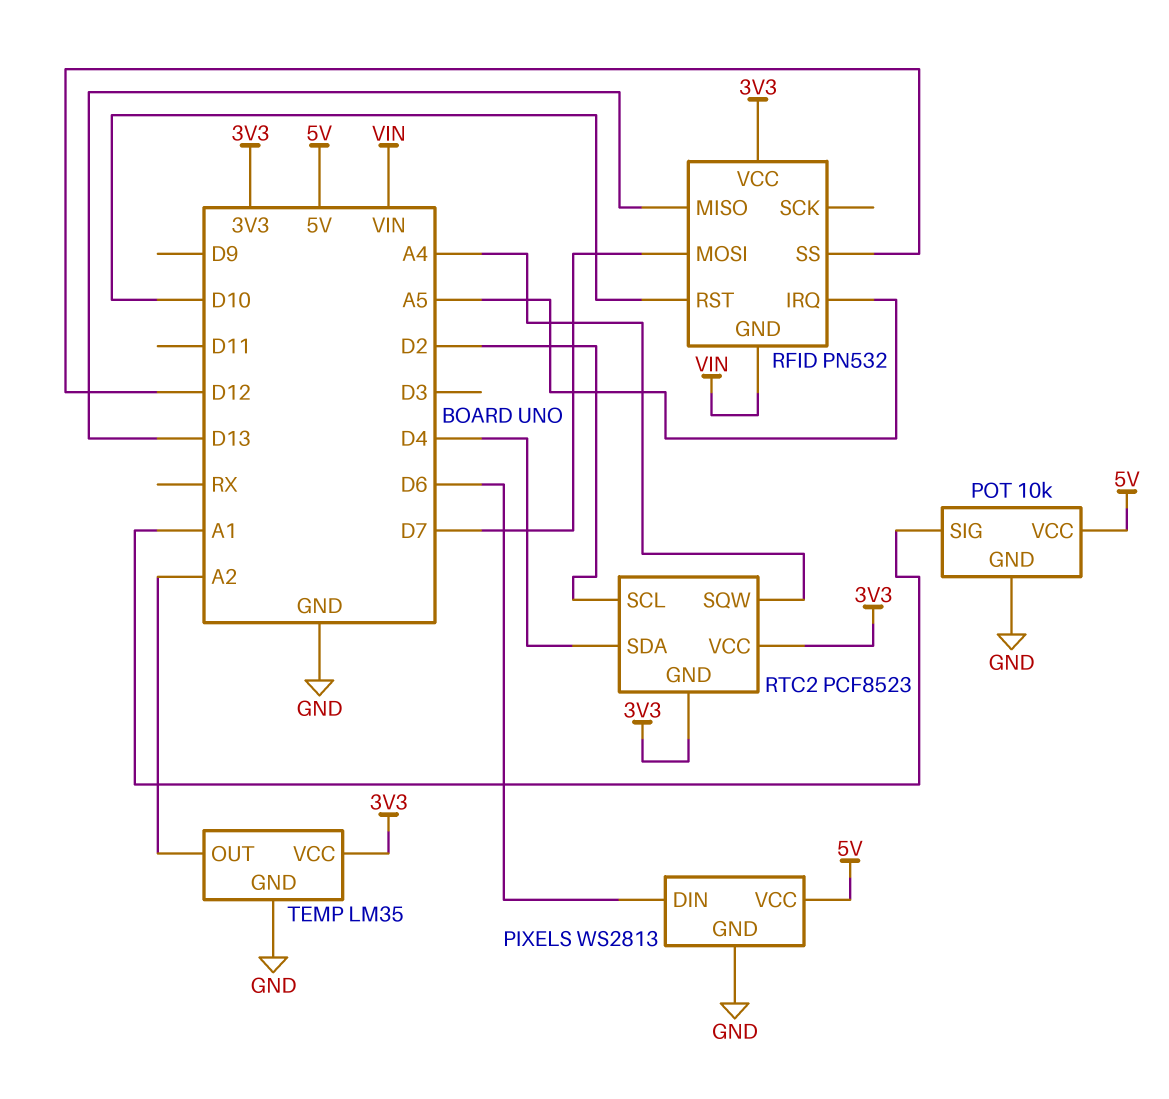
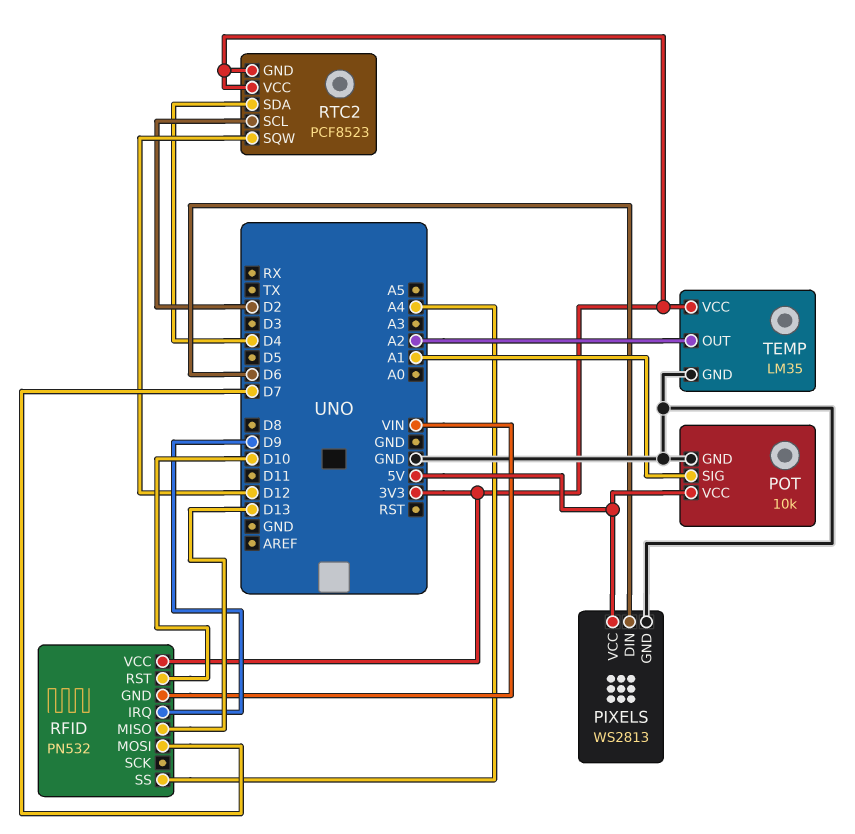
RFID pin IRQ: A5 -> D9
RFID pin SS: D12 -> A4
RTC2 pin SQW: A4 -> D12

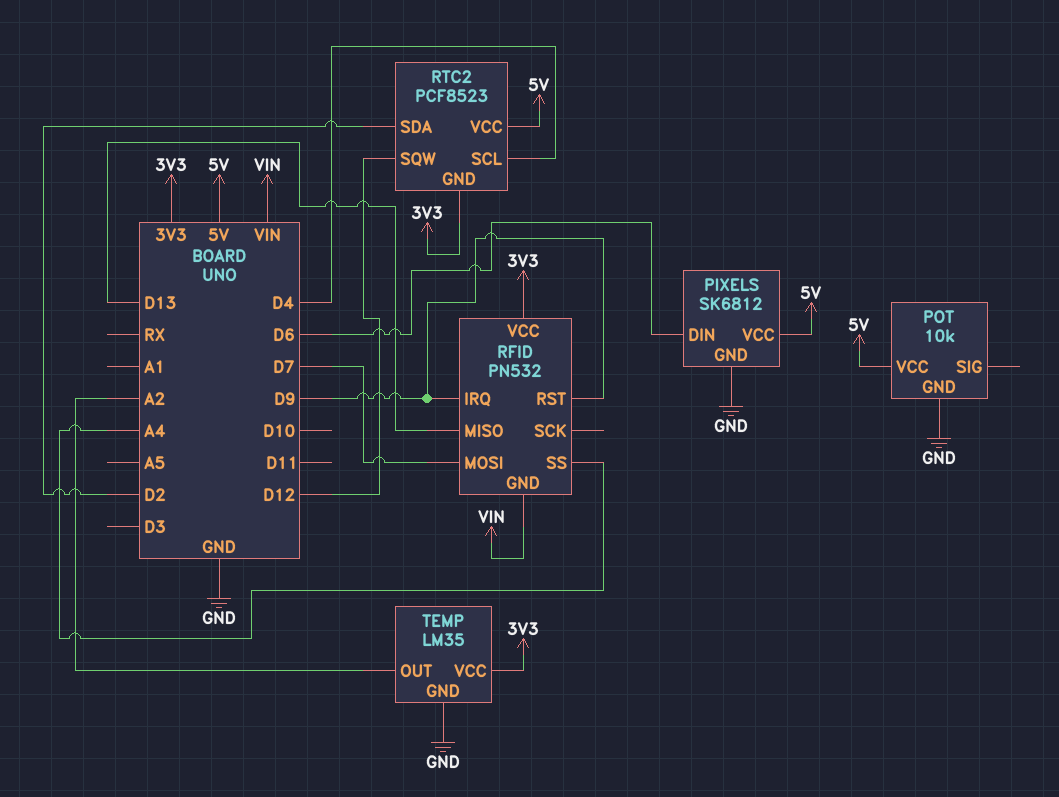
PIXELS: WS2813 -> SK6812
POT pin SIG: A1 -> none
RFID pin RST: D10 -> D9
RTC2 pin SCL: D2 -> D4
RTC2 pin SDA: D4 -> D2
RTC2 pin VCC: 3V3 -> 5V

